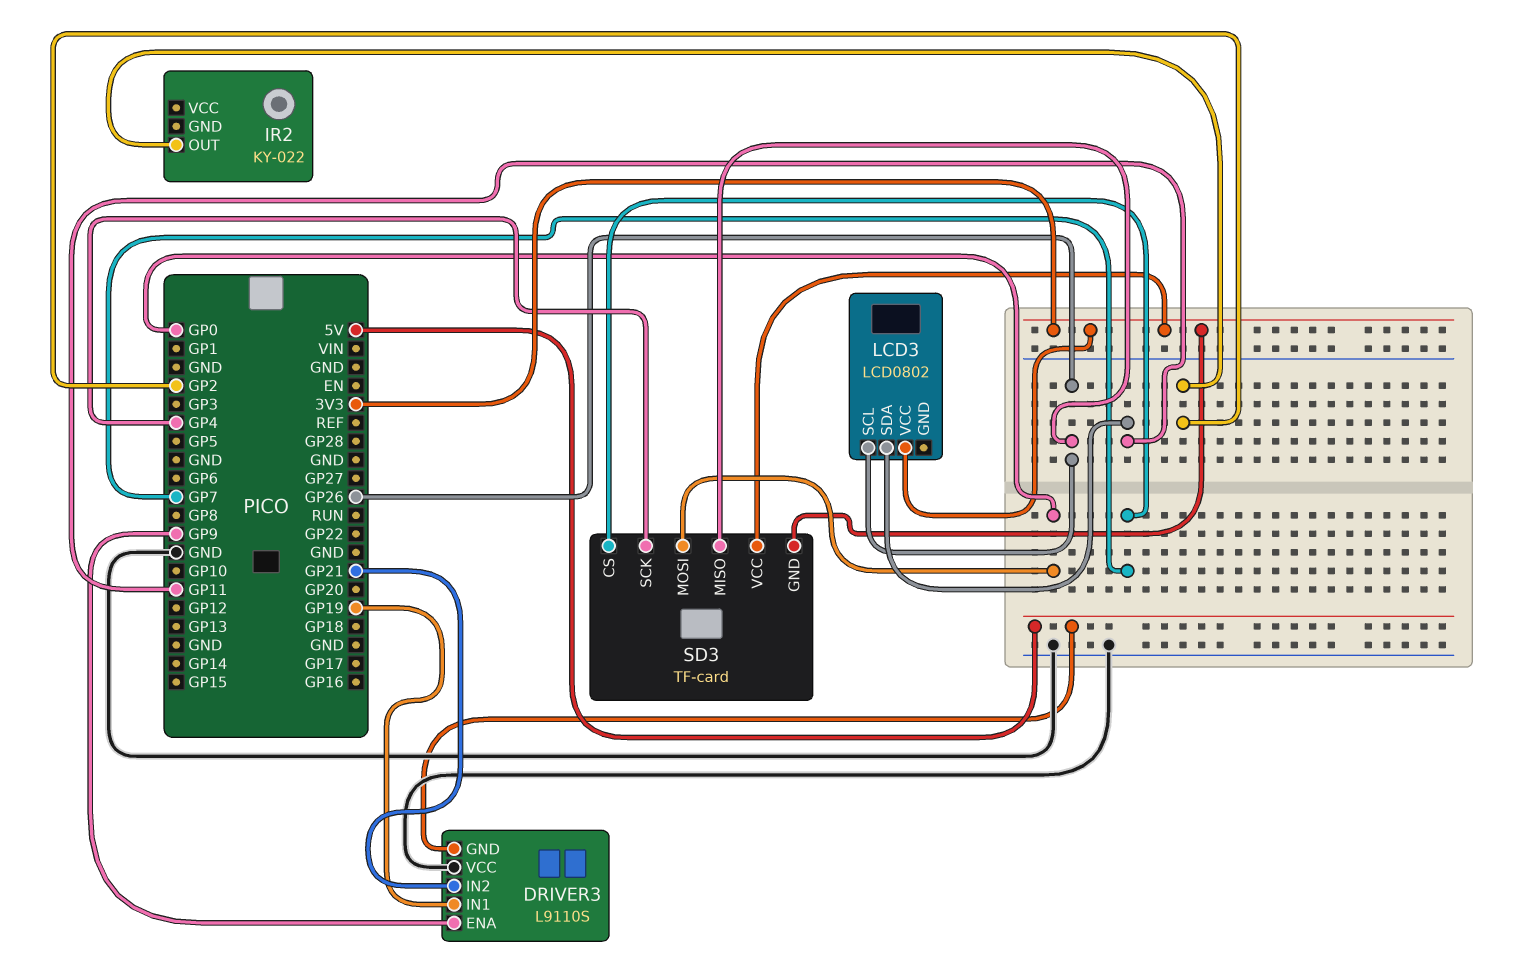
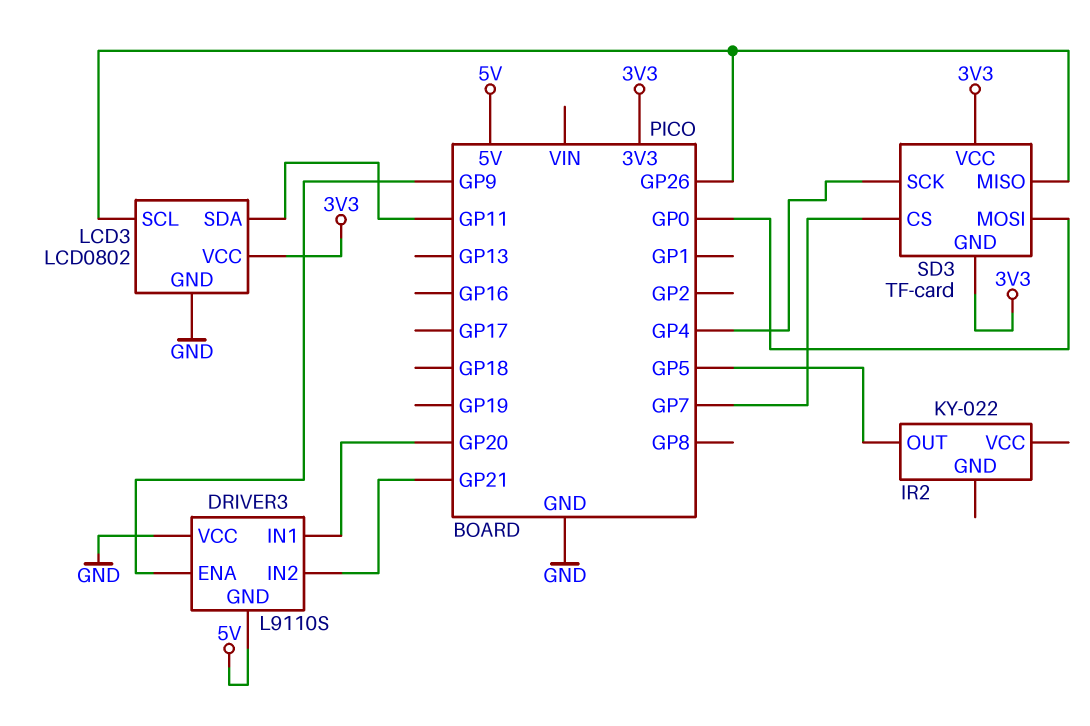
DRIVER3 pin IN1: GP19 -> GP20
IR2 pin OUT: GP2 -> GP5
LCD3 pin GND: none -> GND

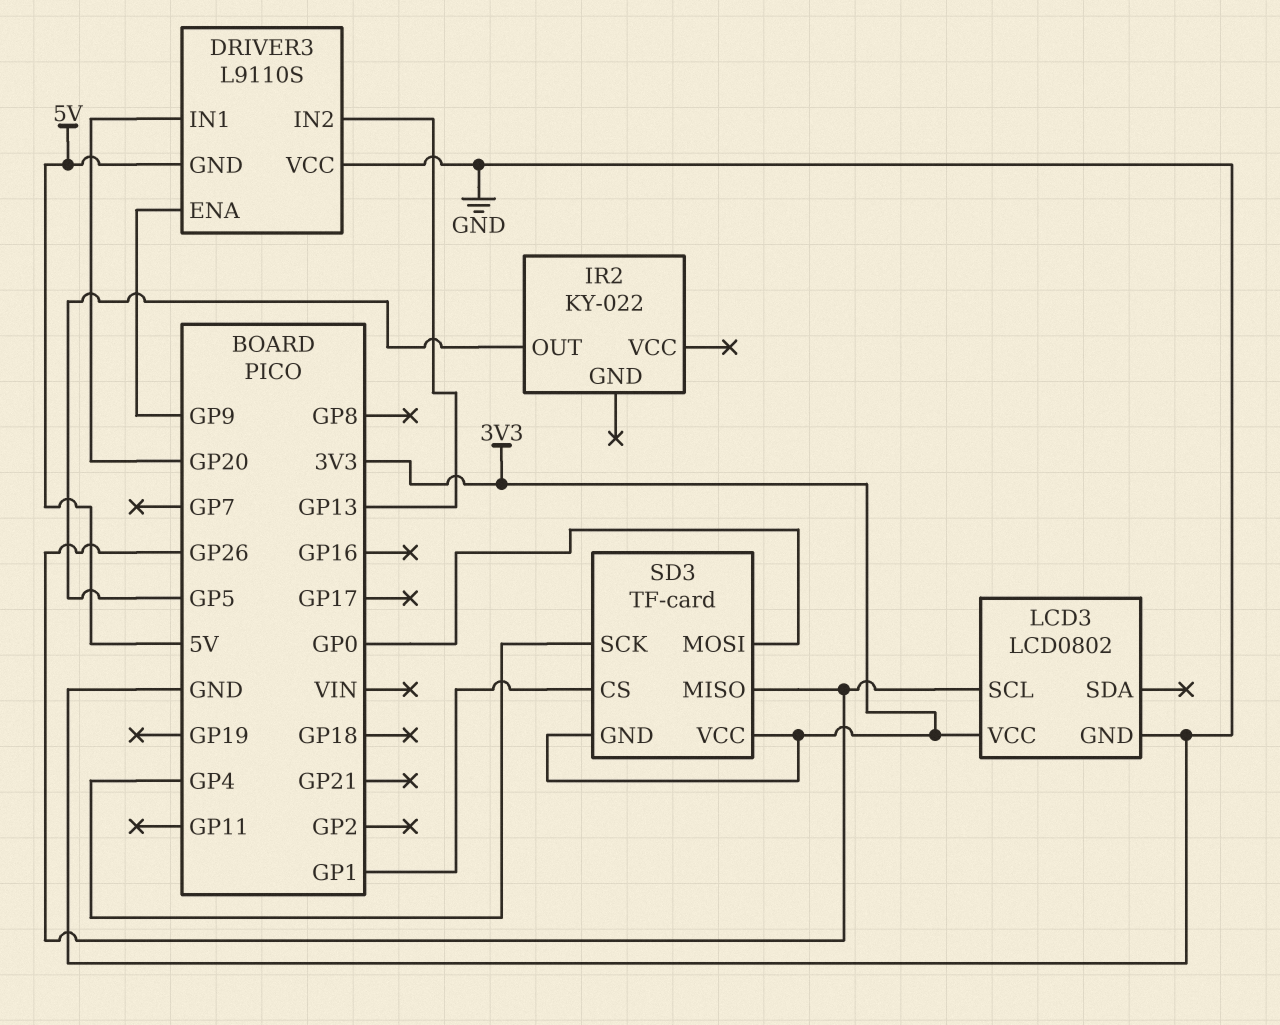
DRIVER3 pin IN2: GP21 -> GP13
LCD3 pin SDA: GP11 -> none
SD3 pin CS: GP7 -> GP1

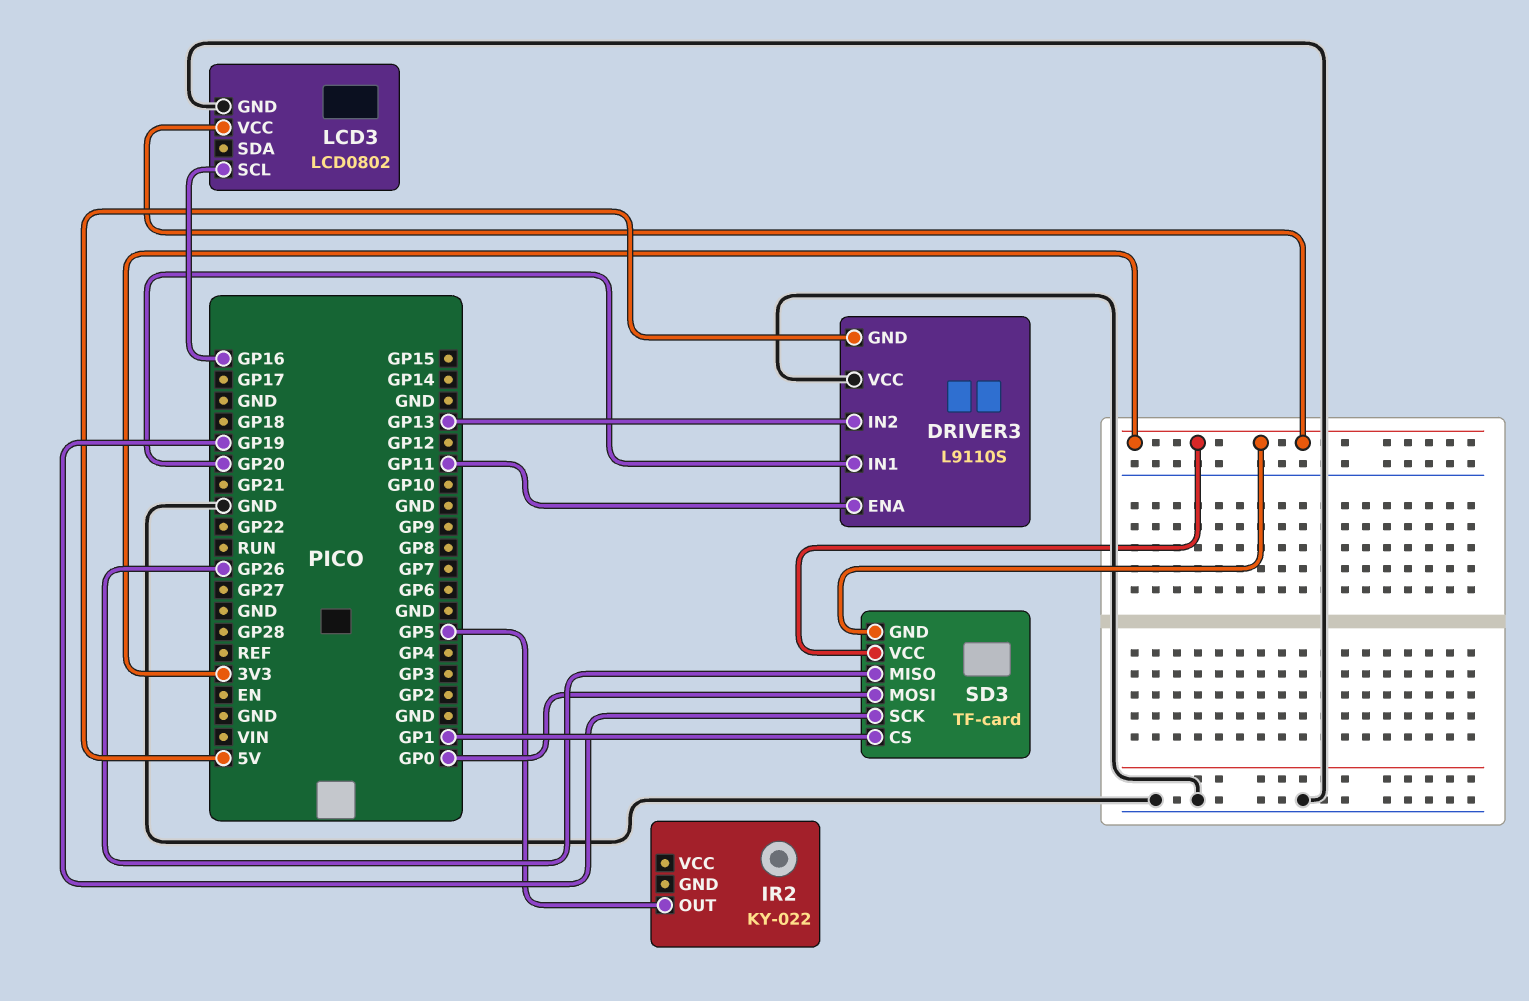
DRIVER3 pin ENA: GP9 -> GP11
LCD3 pin SCL: GP26 -> GP16
SD3 pin SCK: GP4 -> GP19

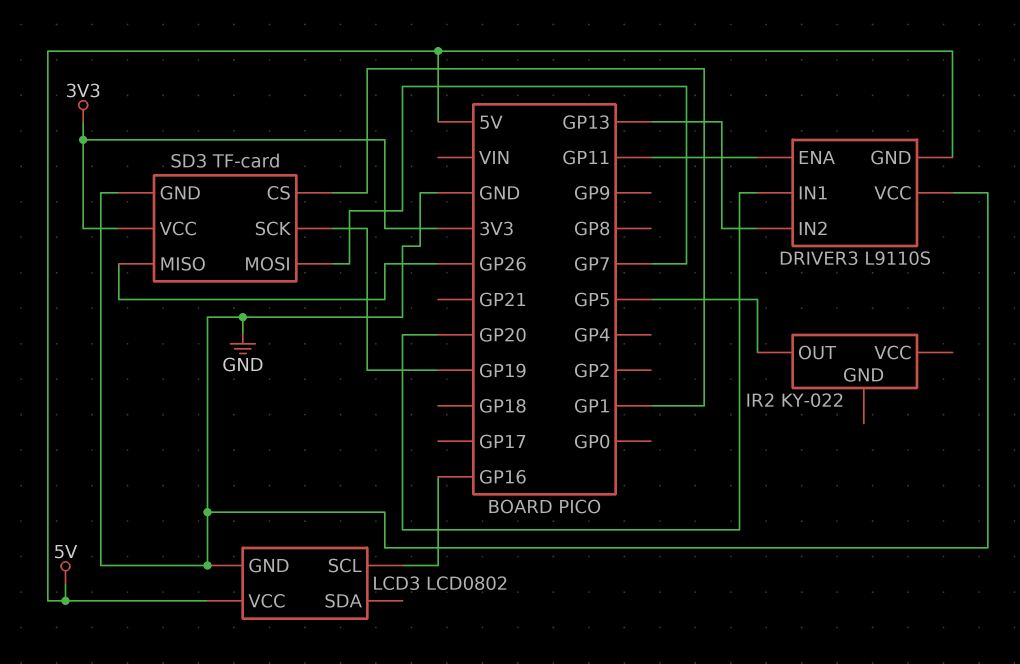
LCD3 pin VCC: 3V3 -> 5V
SD3 pin GND: 3V3 -> GND
SD3 pin MOSI: GP0 -> GP7

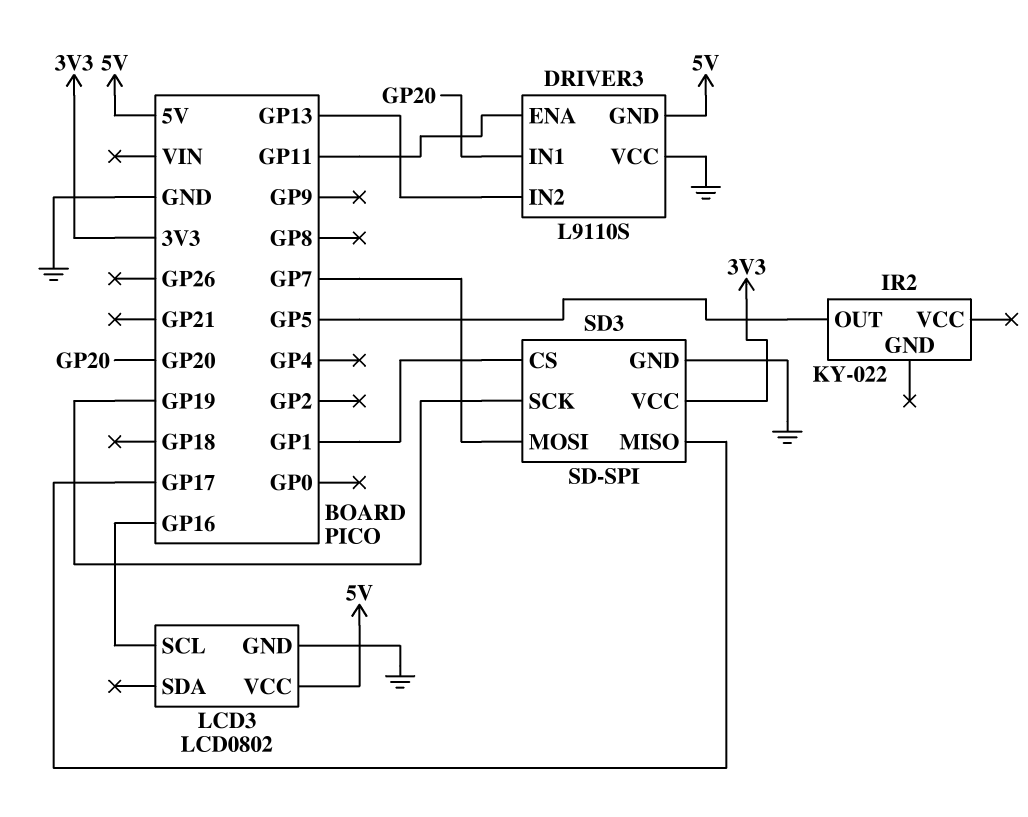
SD3: TF-card -> SD-SPI
SD3 pin MISO: GP26 -> GP17

